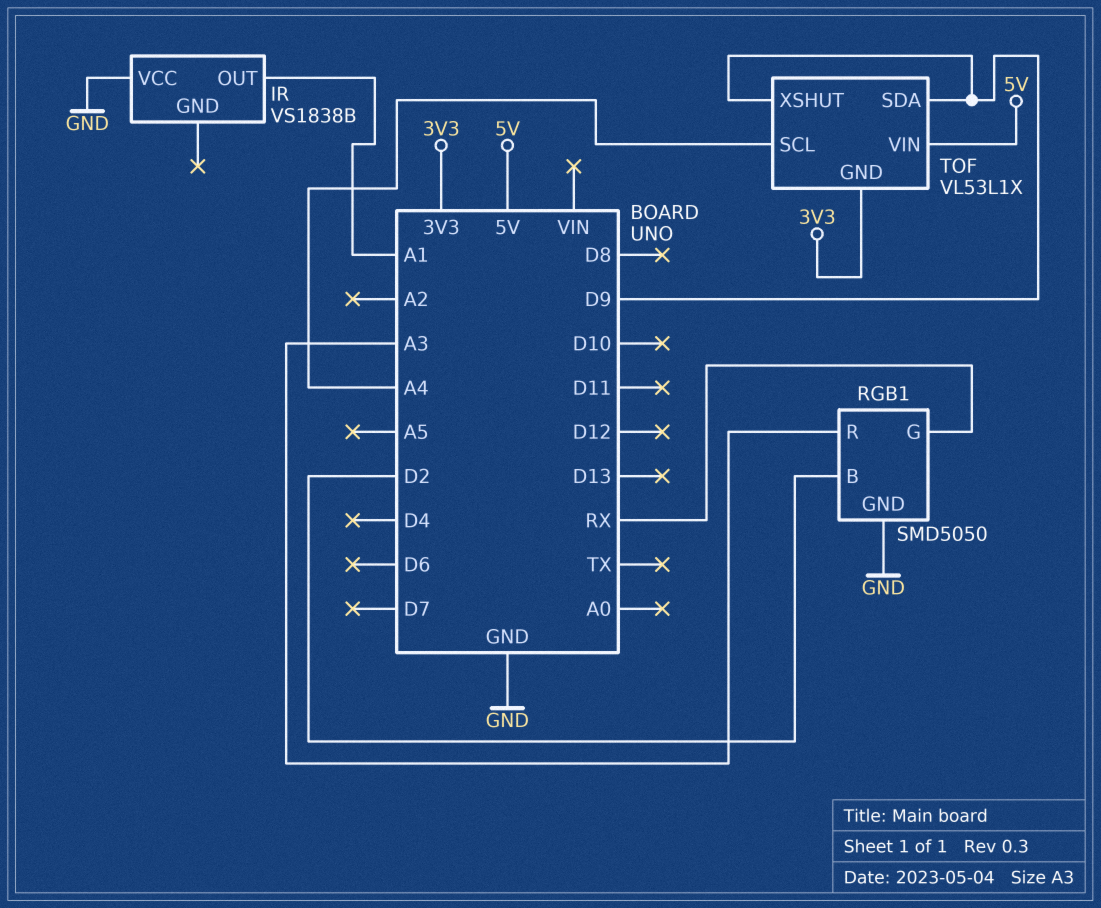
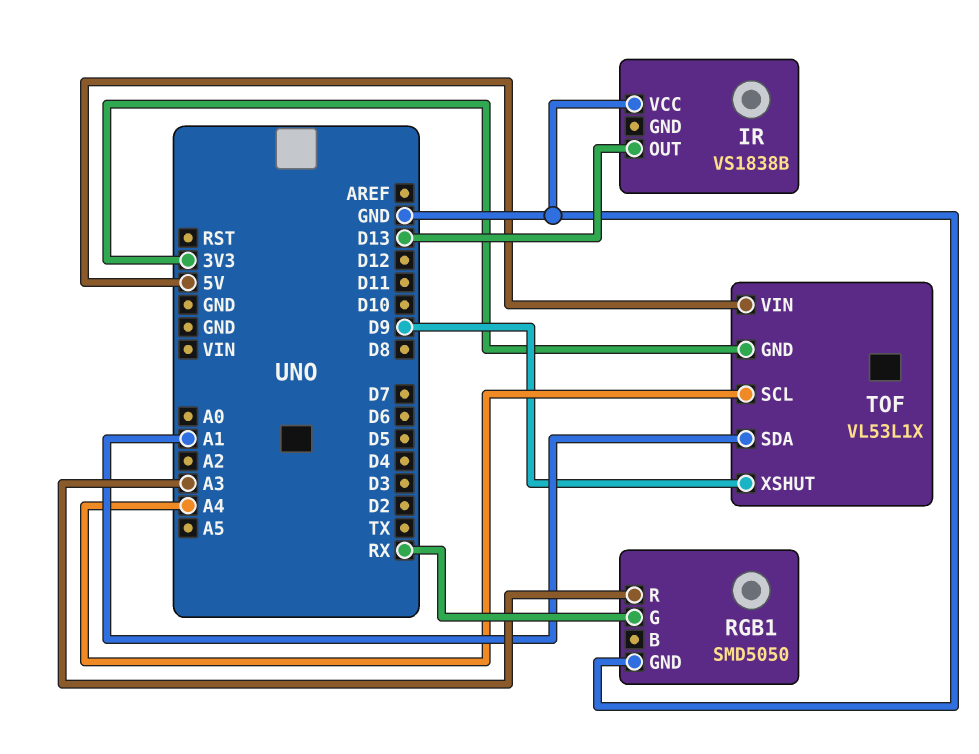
IR pin OUT: A1 -> D13
RGB1 pin B: D2 -> none
TOF pin SDA: D9 -> A1

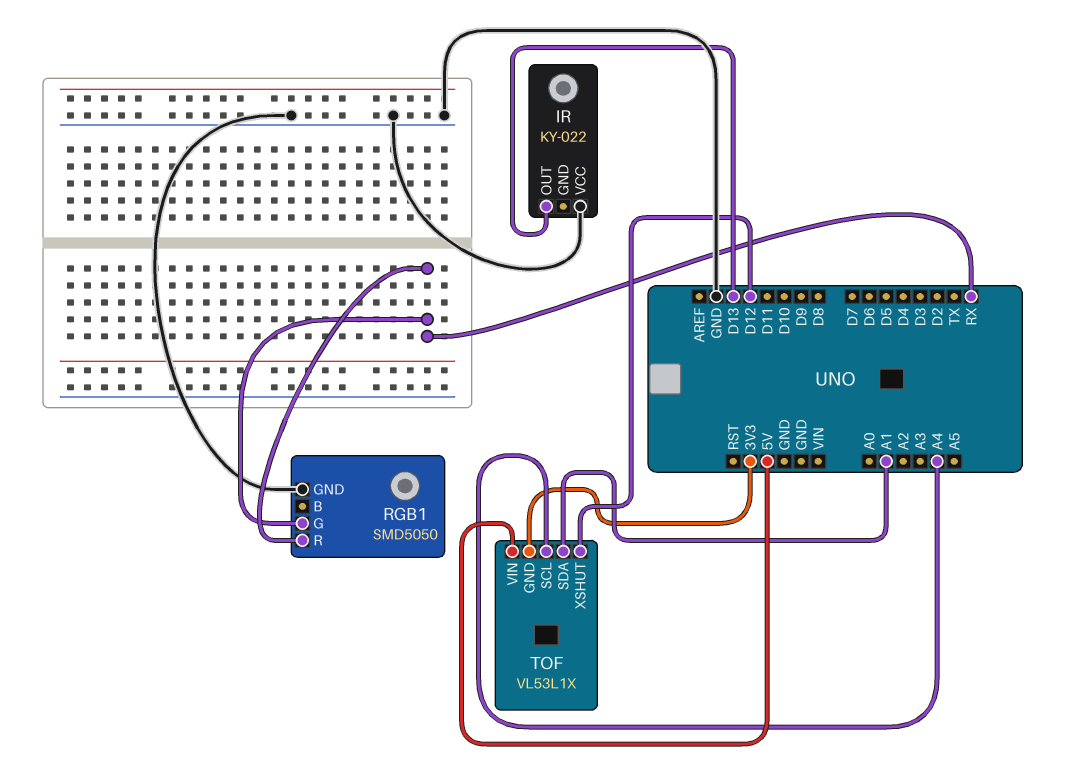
IR: VS1838B -> KY-022
RGB1 pin R: A3 -> RX
TOF pin XSHUT: D9 -> D12

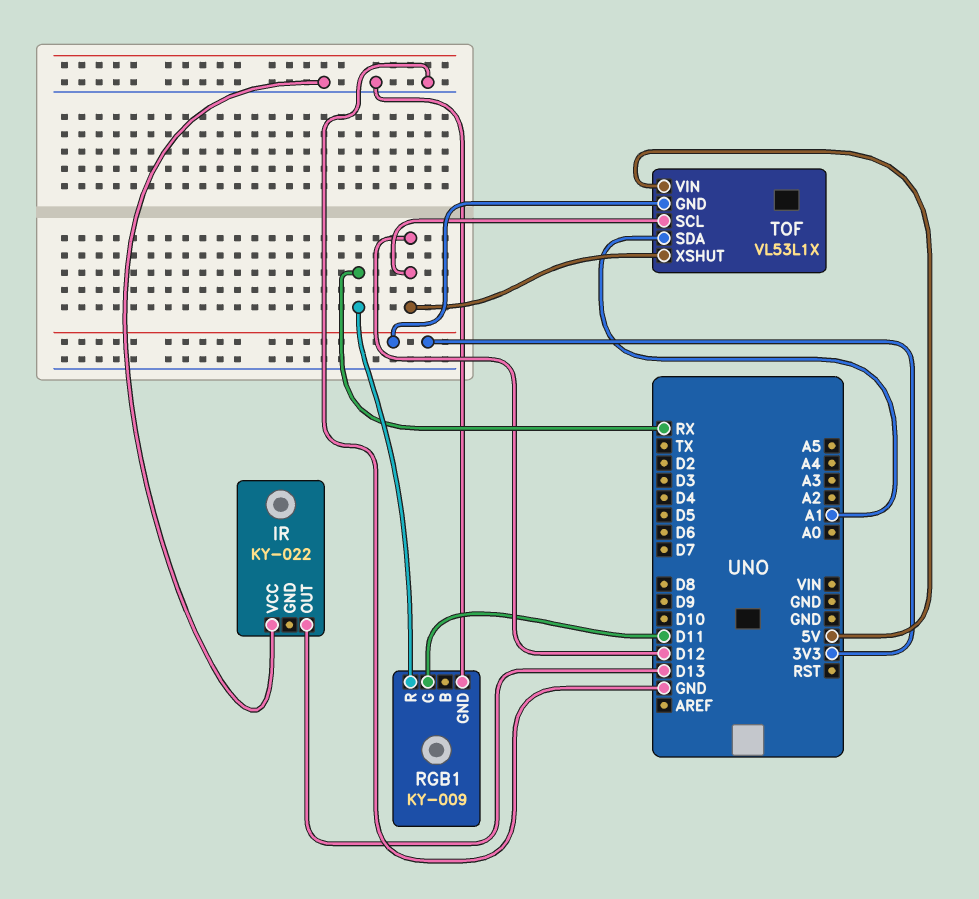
RGB1: SMD5050 -> KY-009
RGB1 pin G: RX -> D11
TOF pin SCL: A4 -> D12

